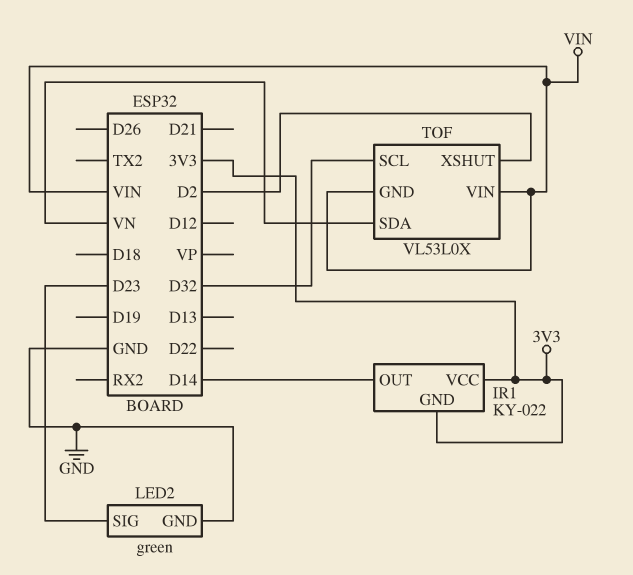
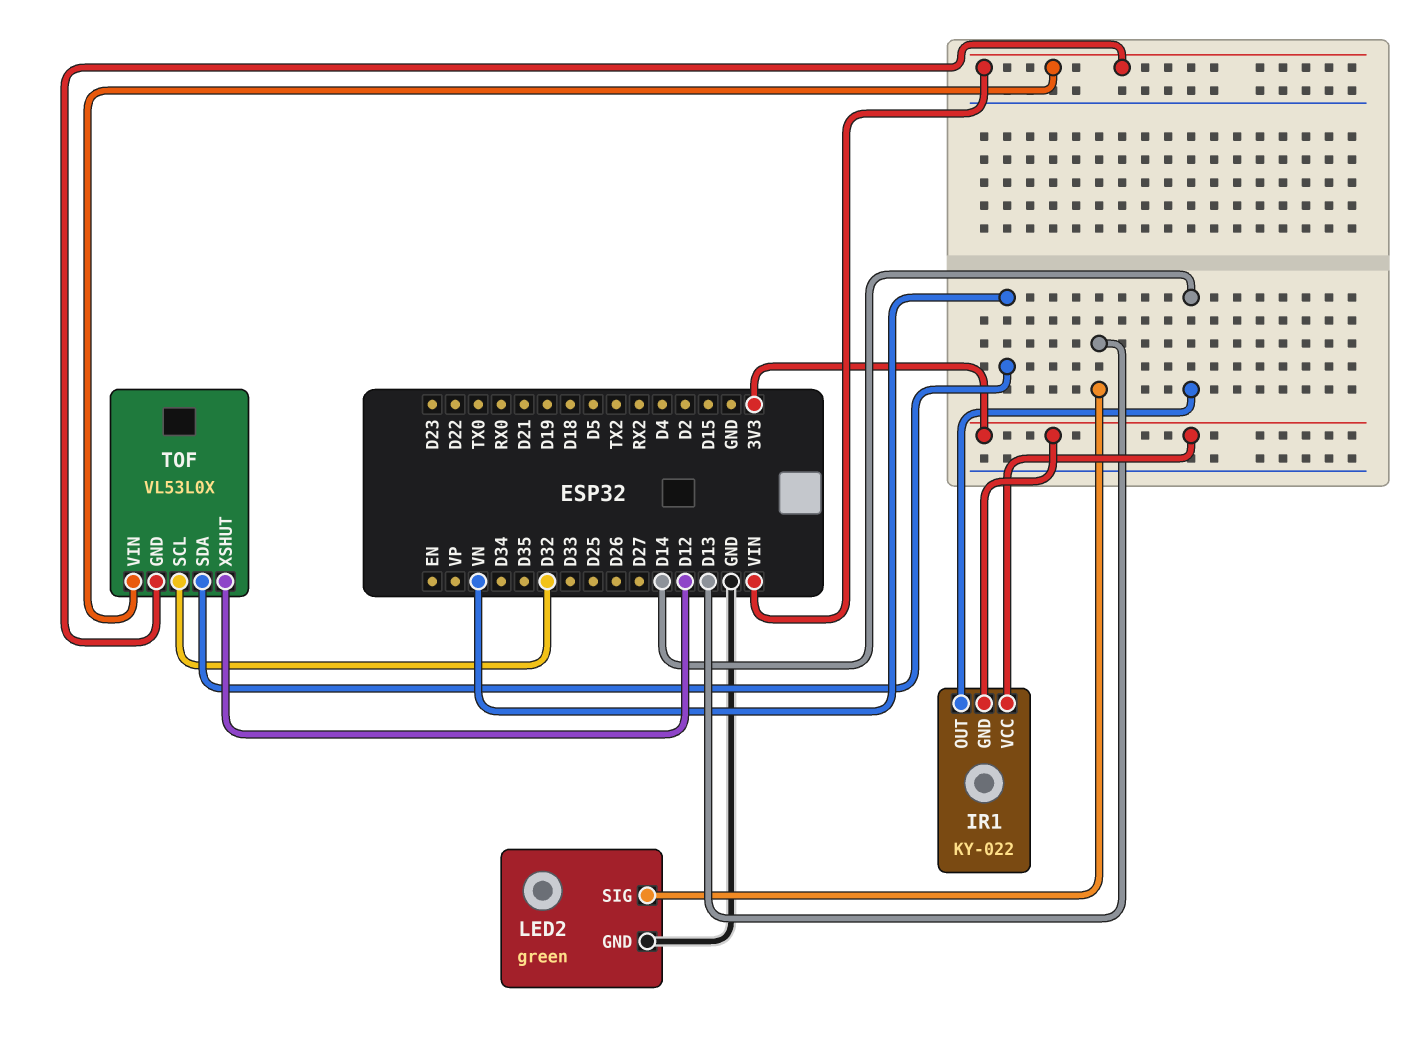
LED2 pin SIG: D23 -> D13
TOF pin XSHUT: D2 -> D12

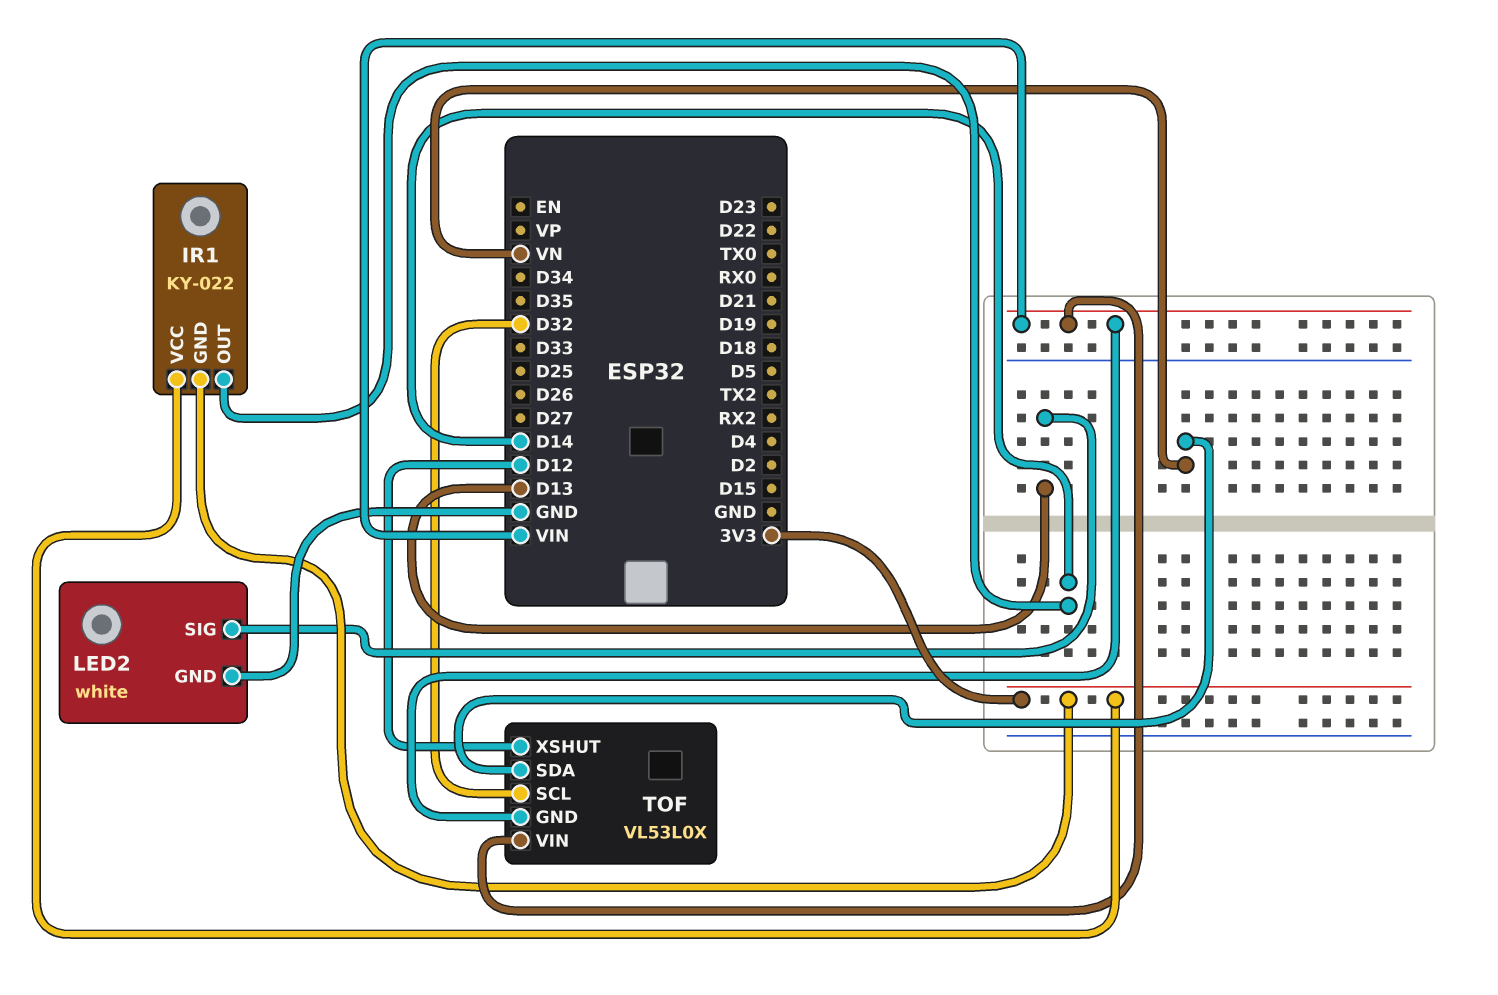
LED2: green -> white

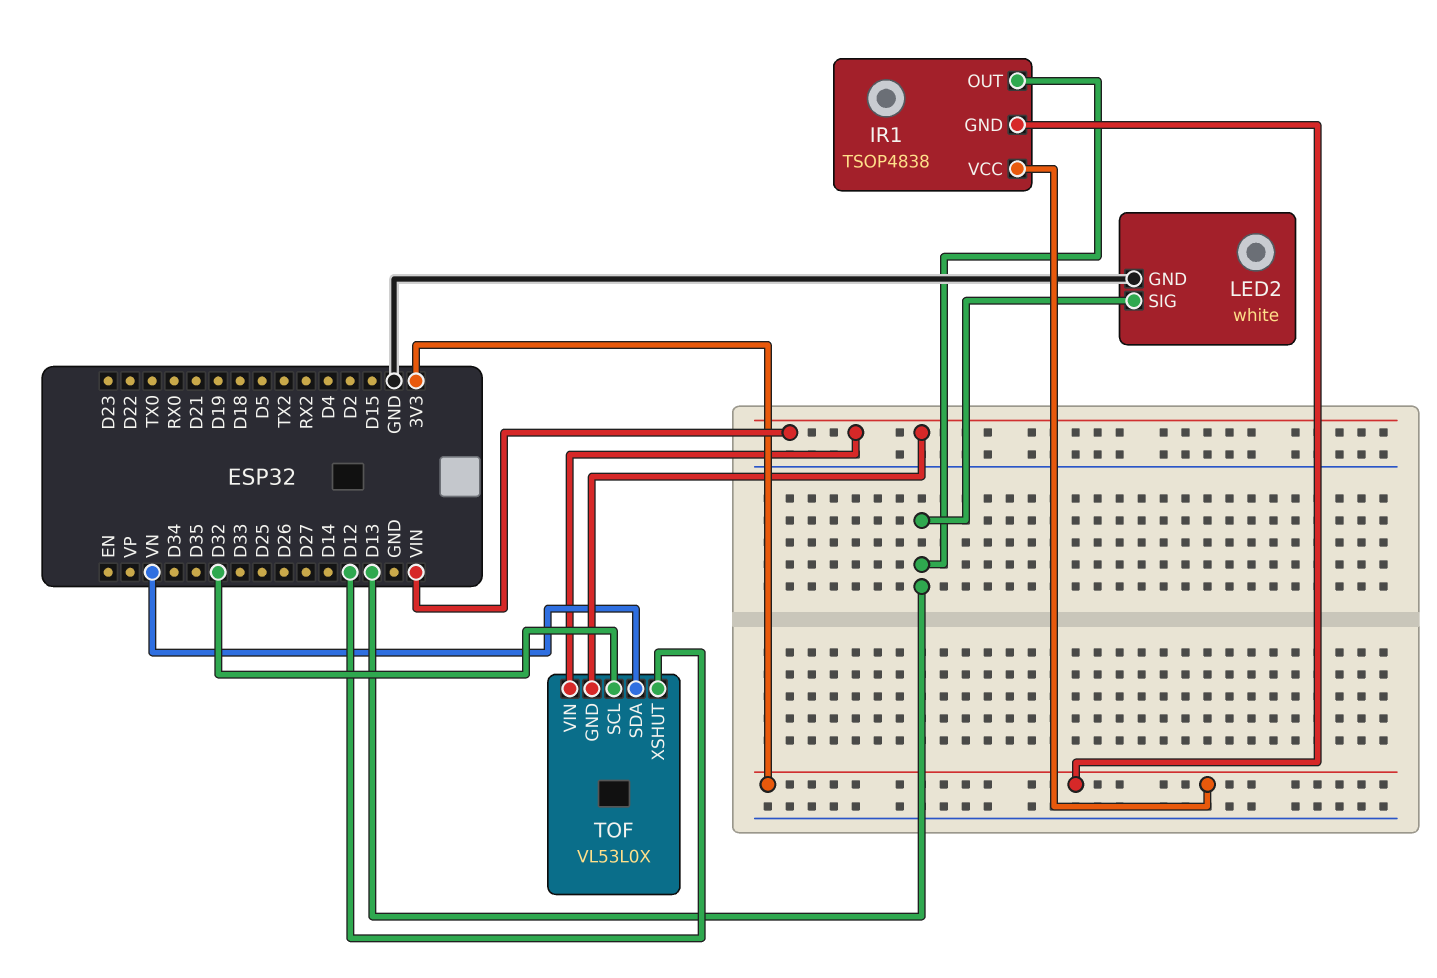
IR1: KY-022 -> TSOP4838
IR1 pin OUT: D14 -> D13

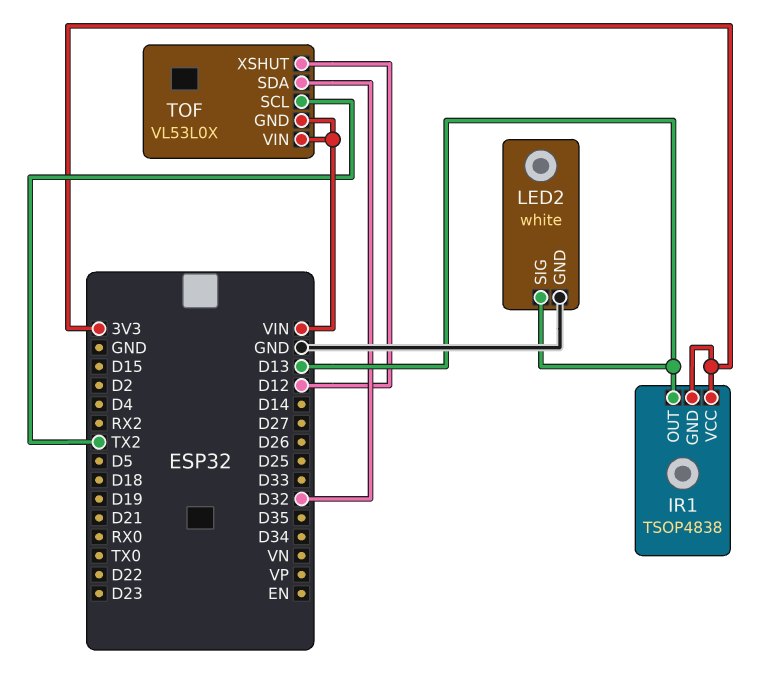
TOF pin SCL: D32 -> TX2
TOF pin SDA: VN -> D32

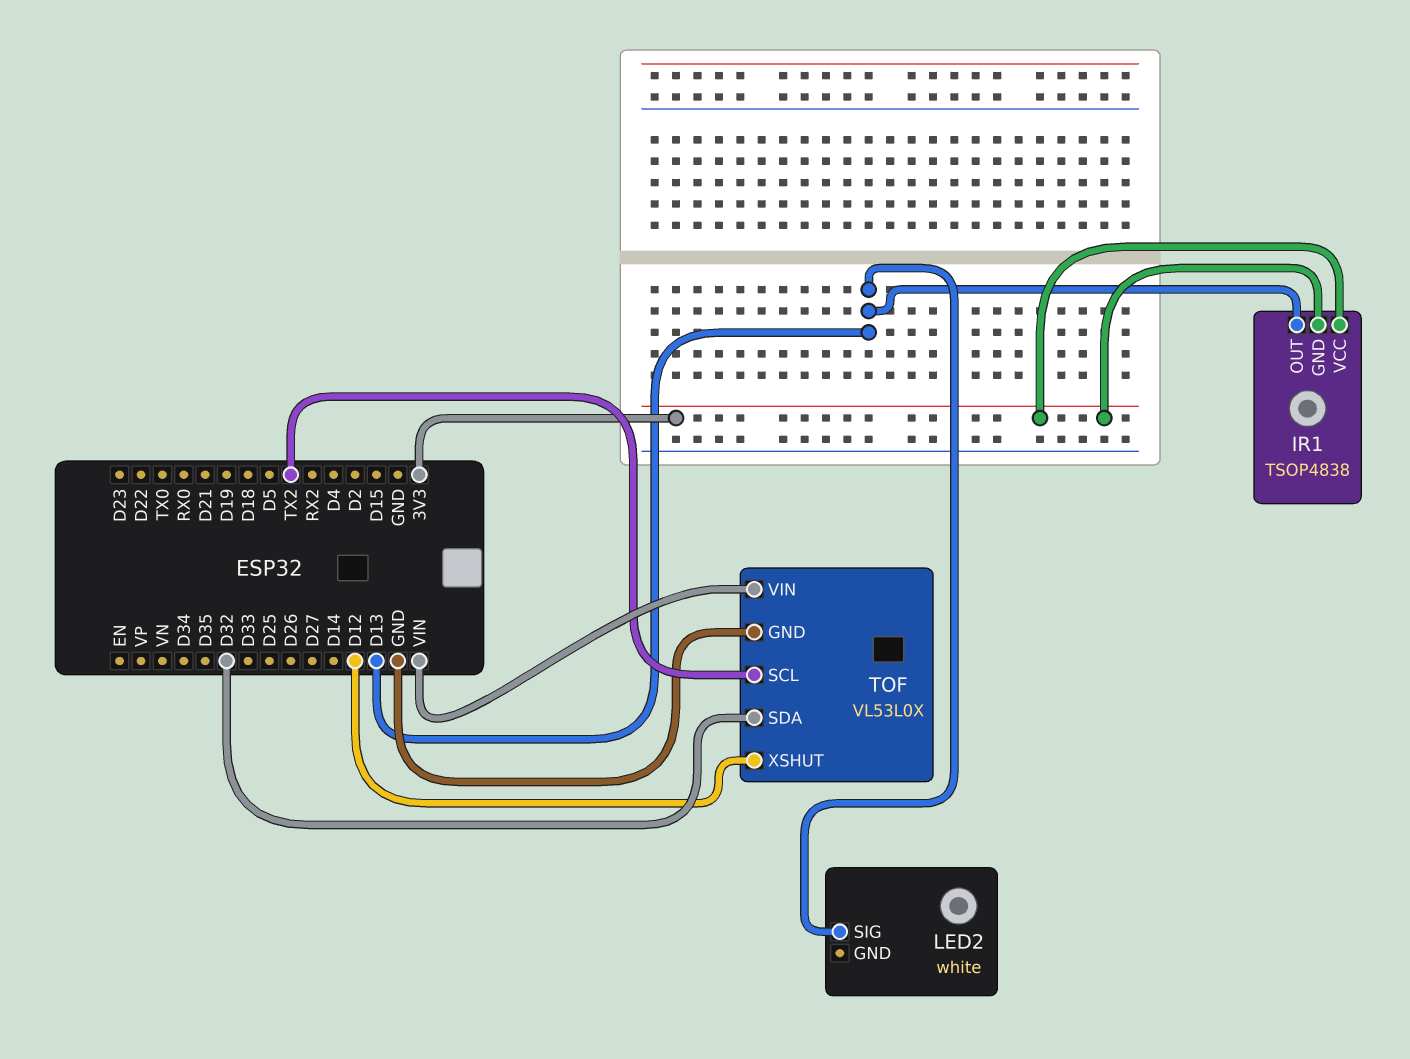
LED2 pin GND: GND -> none
TOF pin GND: VIN -> GND

